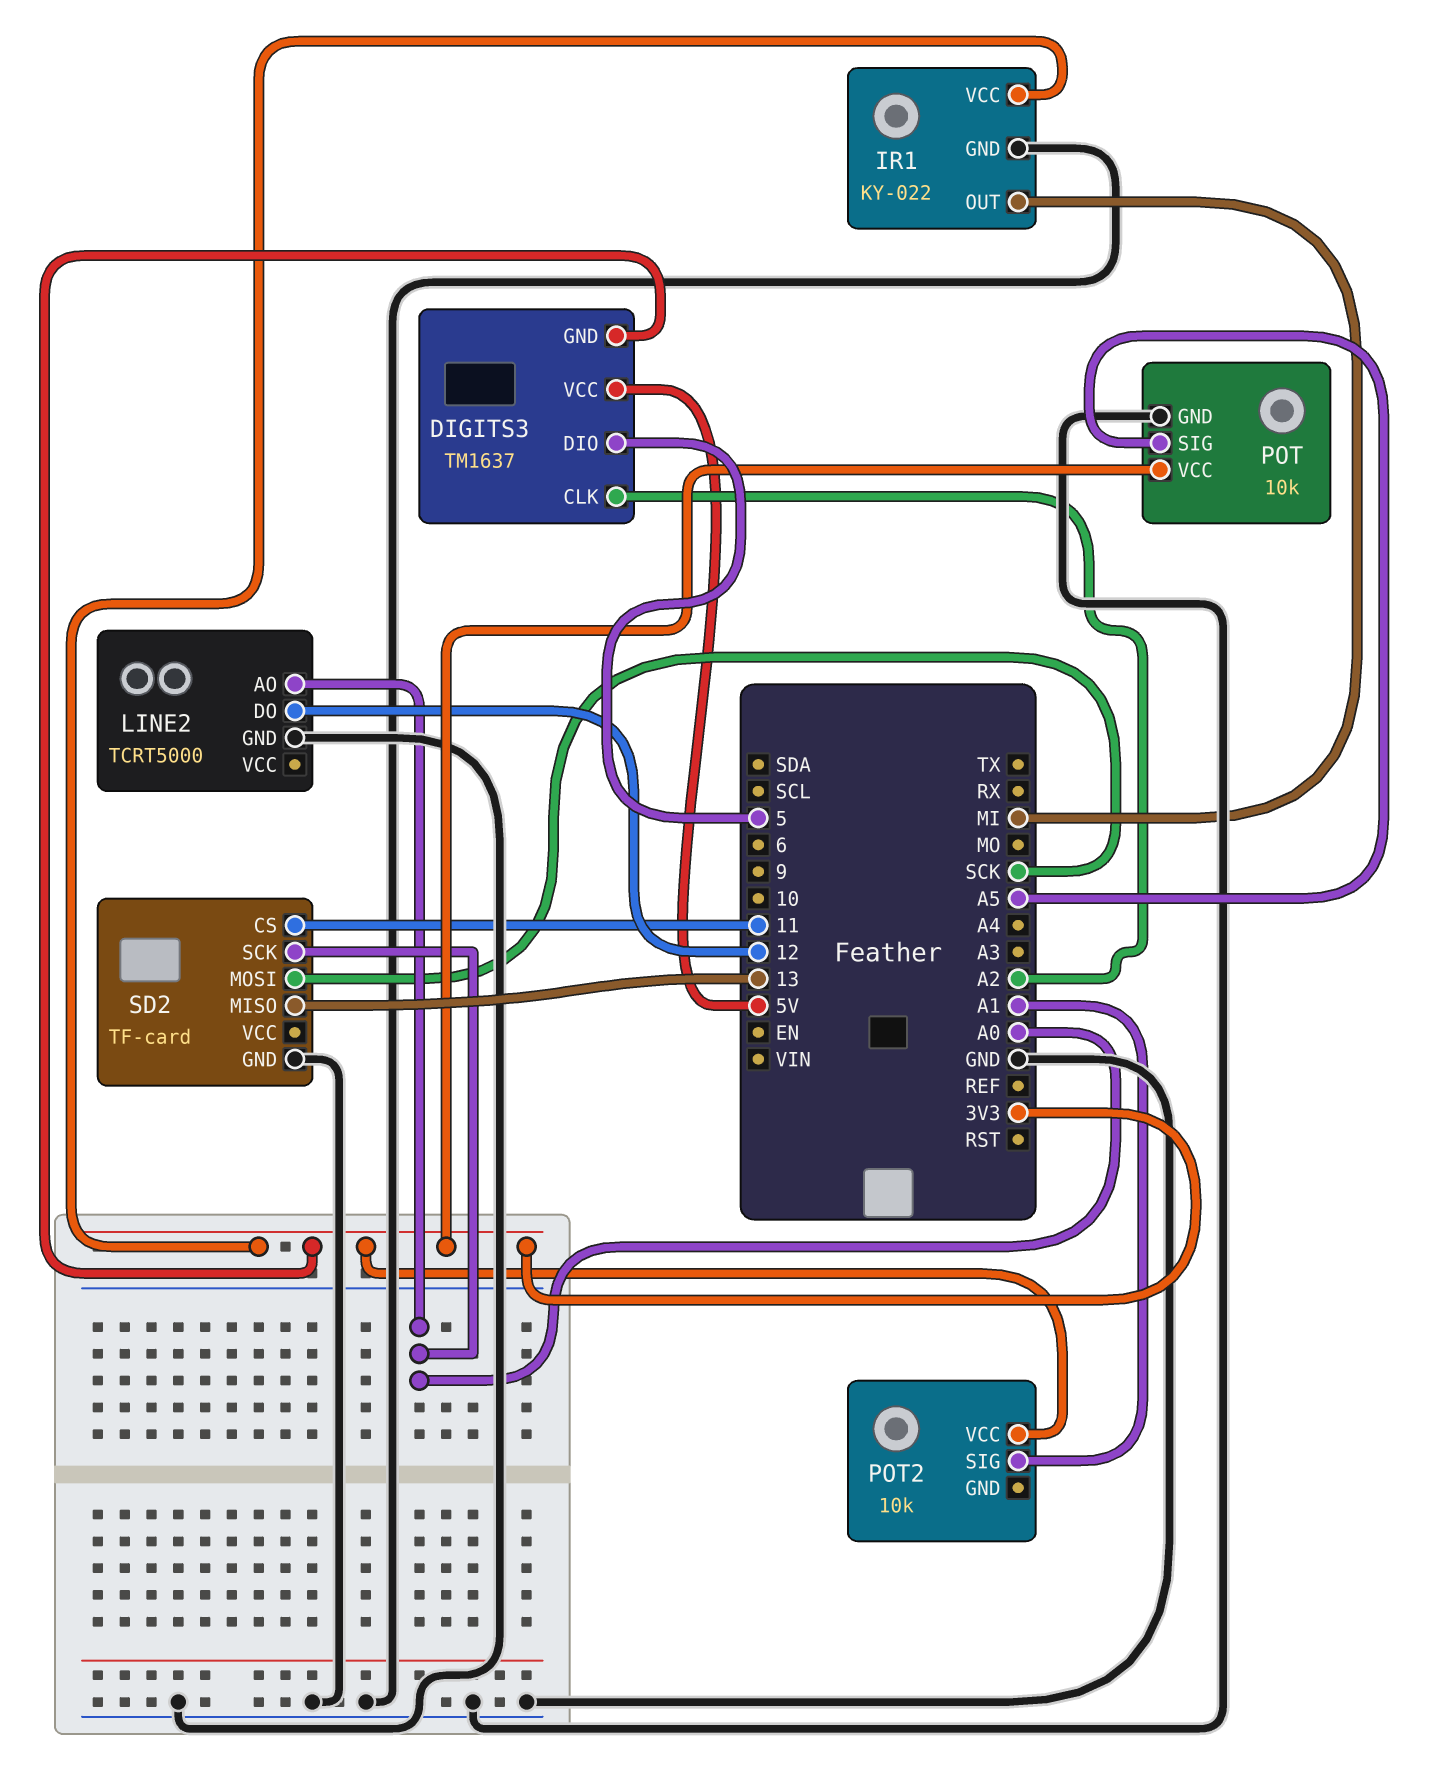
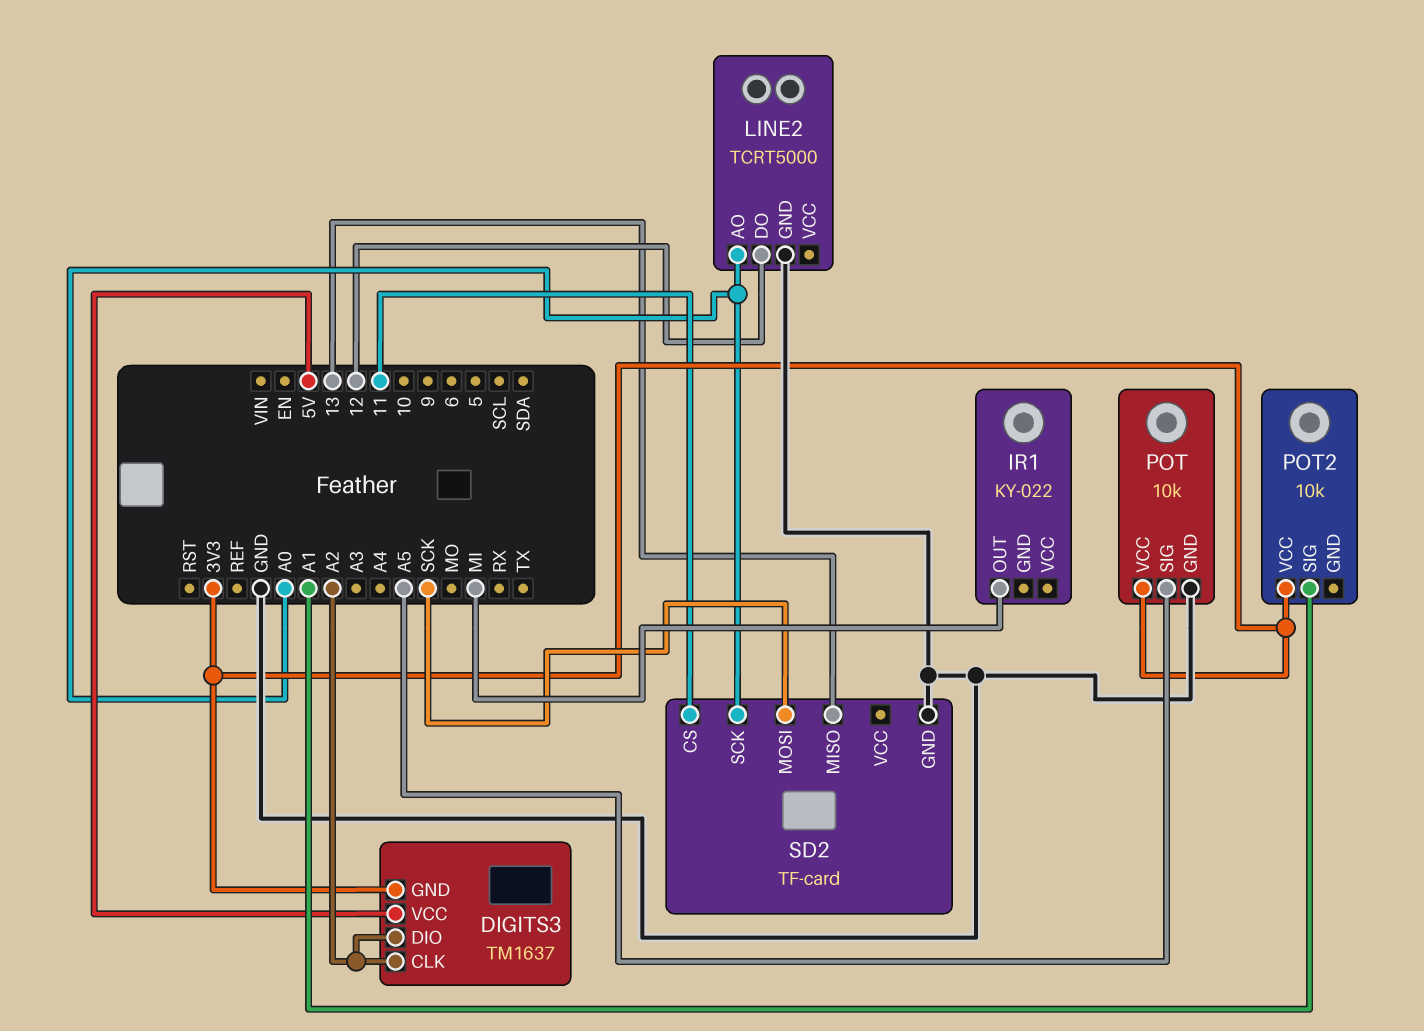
DIGITS3 pin DIO: 5 -> A2
IR1 pin GND: GND -> none
IR1 pin VCC: 3V3 -> none

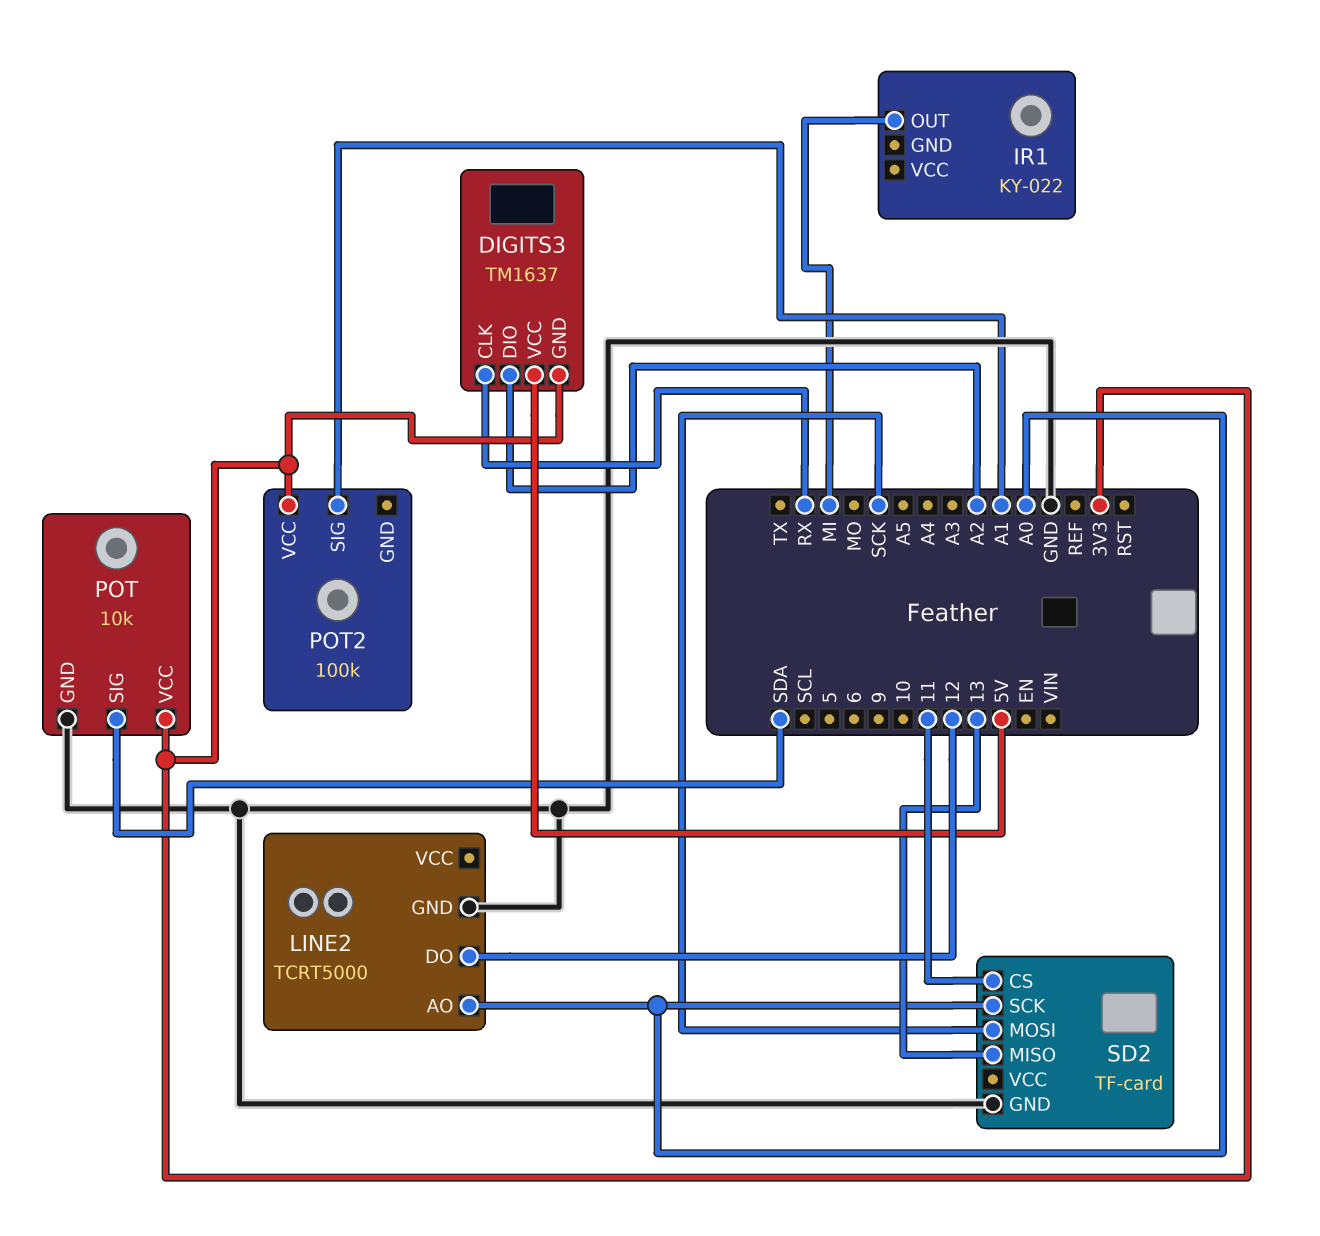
DIGITS3 pin CLK: A2 -> RX
POT pin SIG: A5 -> SDA
POT2: 10k -> 100k

